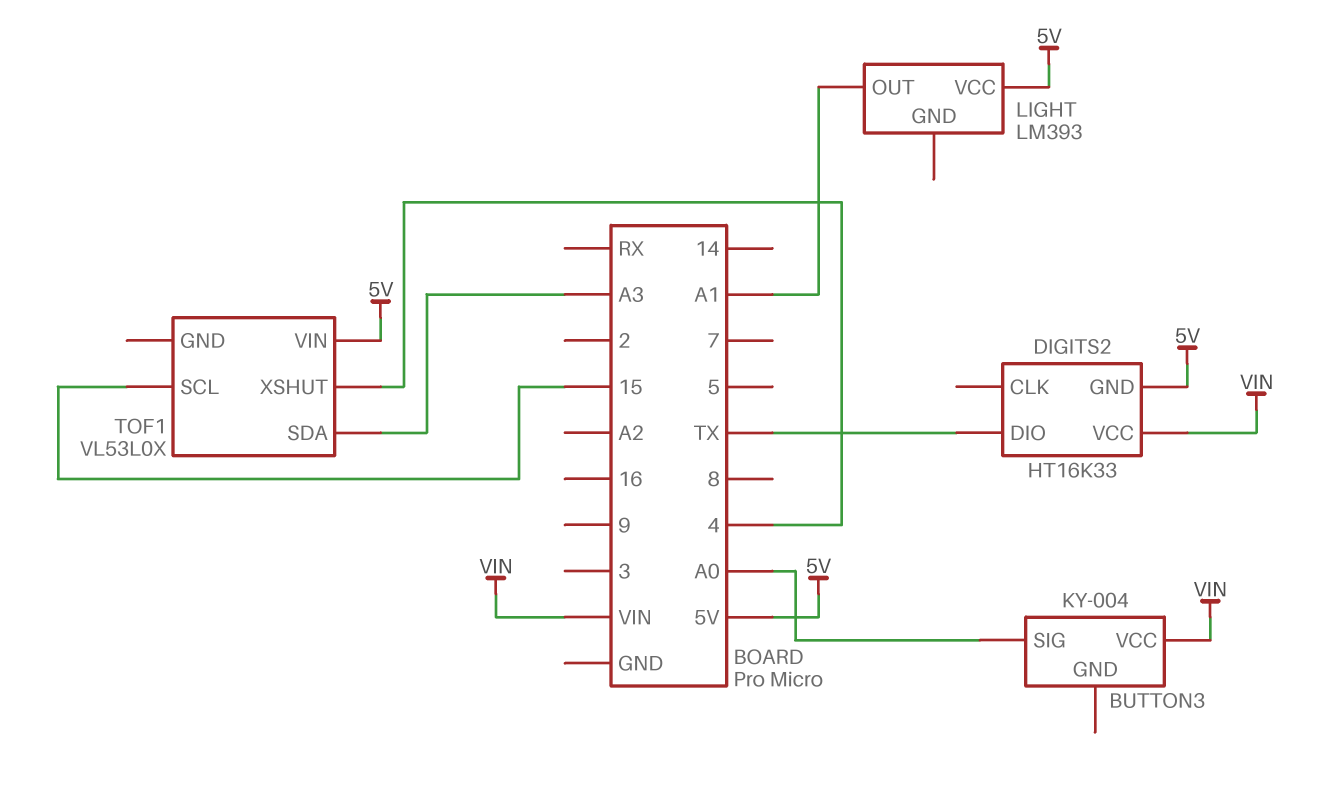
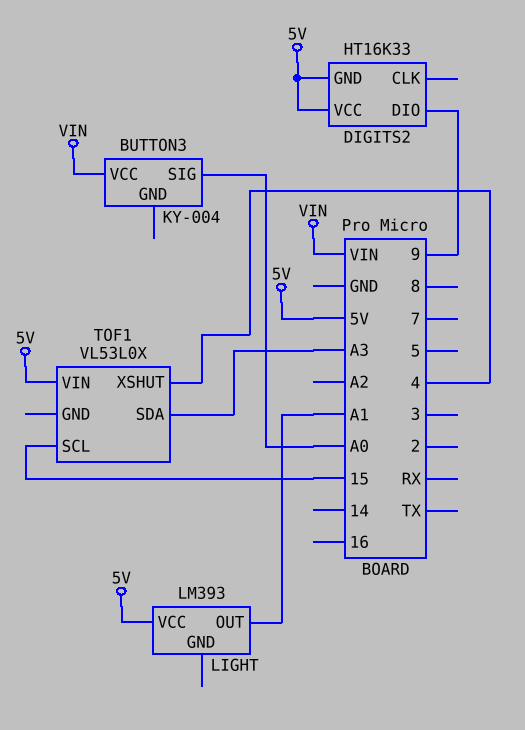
DIGITS2 pin DIO: TX -> 9
DIGITS2 pin VCC: VIN -> 5V

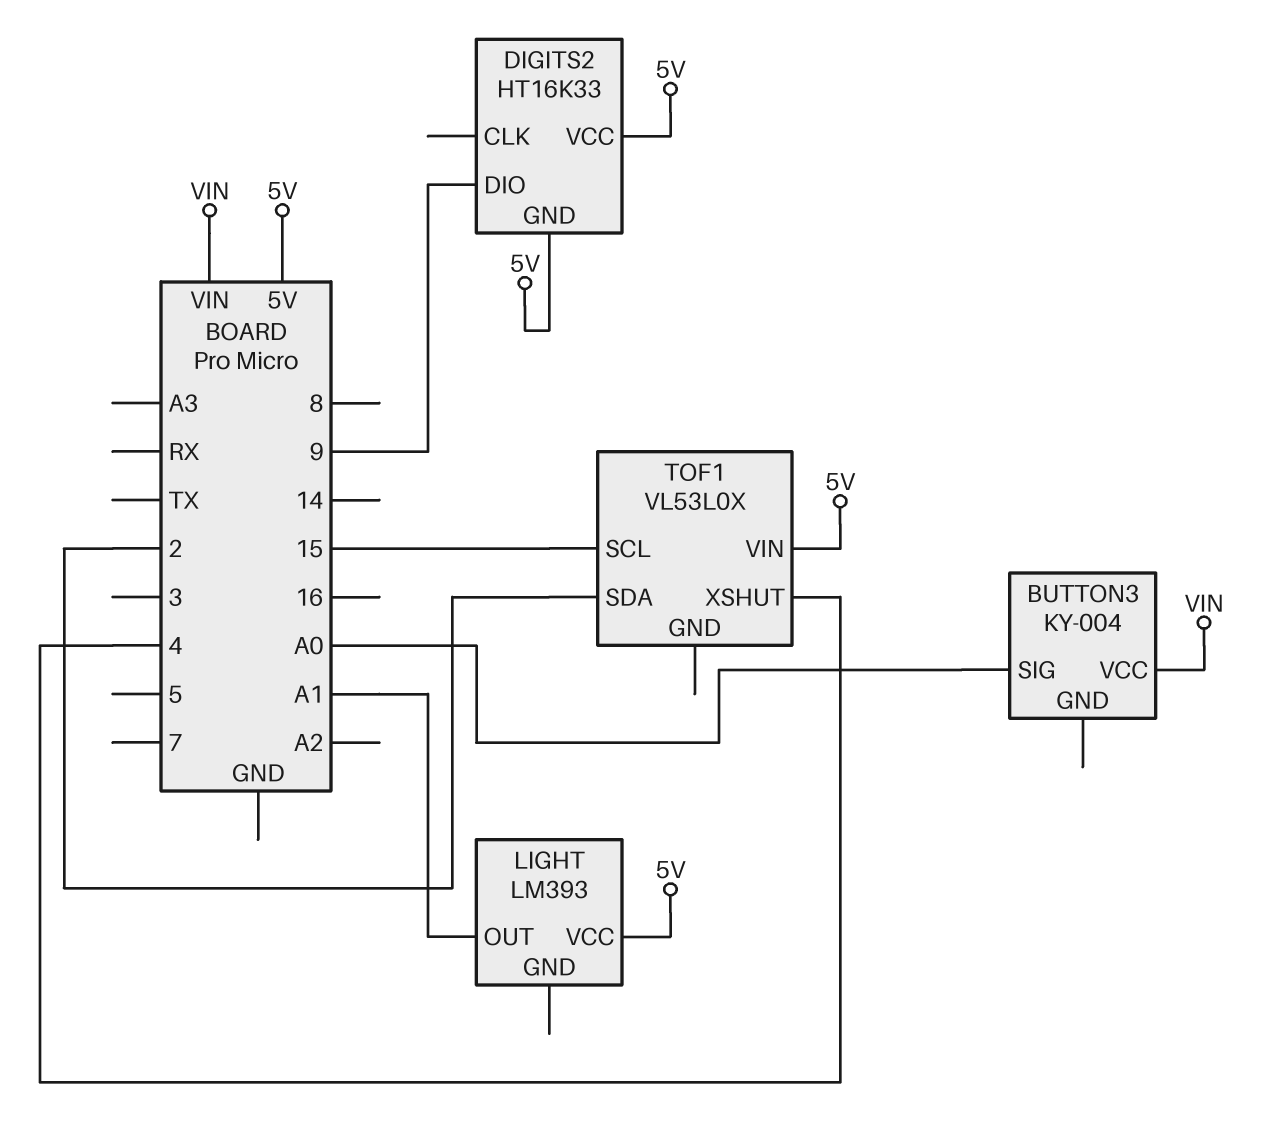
TOF1 pin SDA: A3 -> 2

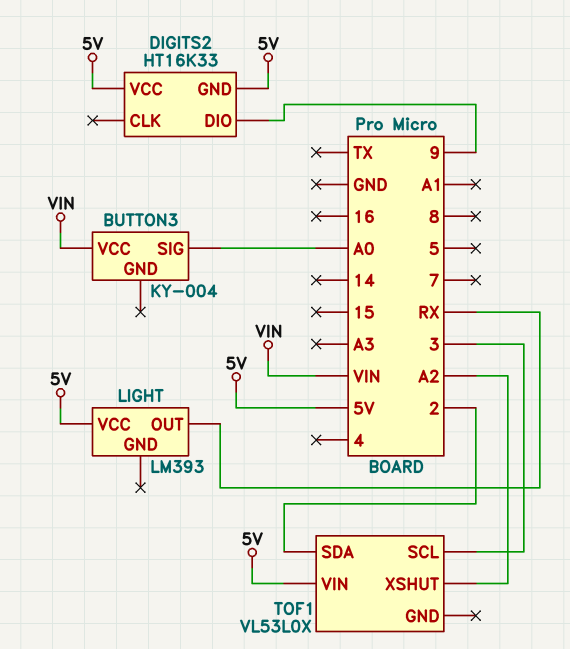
LIGHT pin OUT: A1 -> RX
TOF1 pin SCL: 15 -> 3
TOF1 pin XSHUT: 4 -> A2

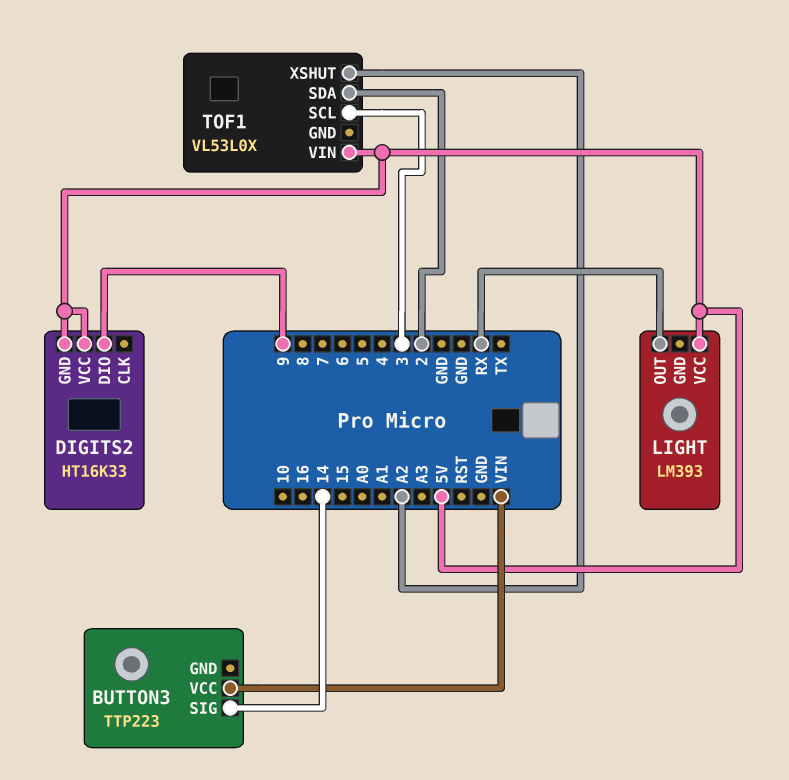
BUTTON3: KY-004 -> TTP223
BUTTON3 pin SIG: A0 -> 14

